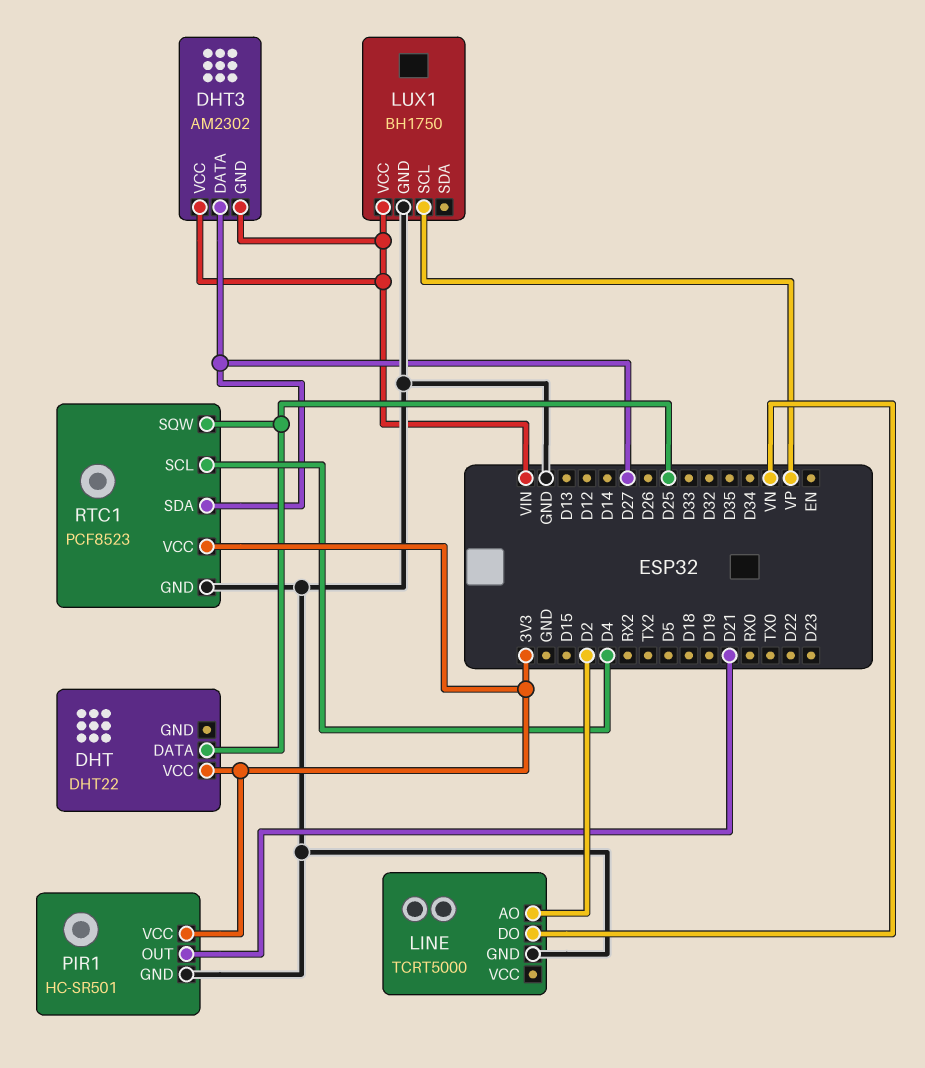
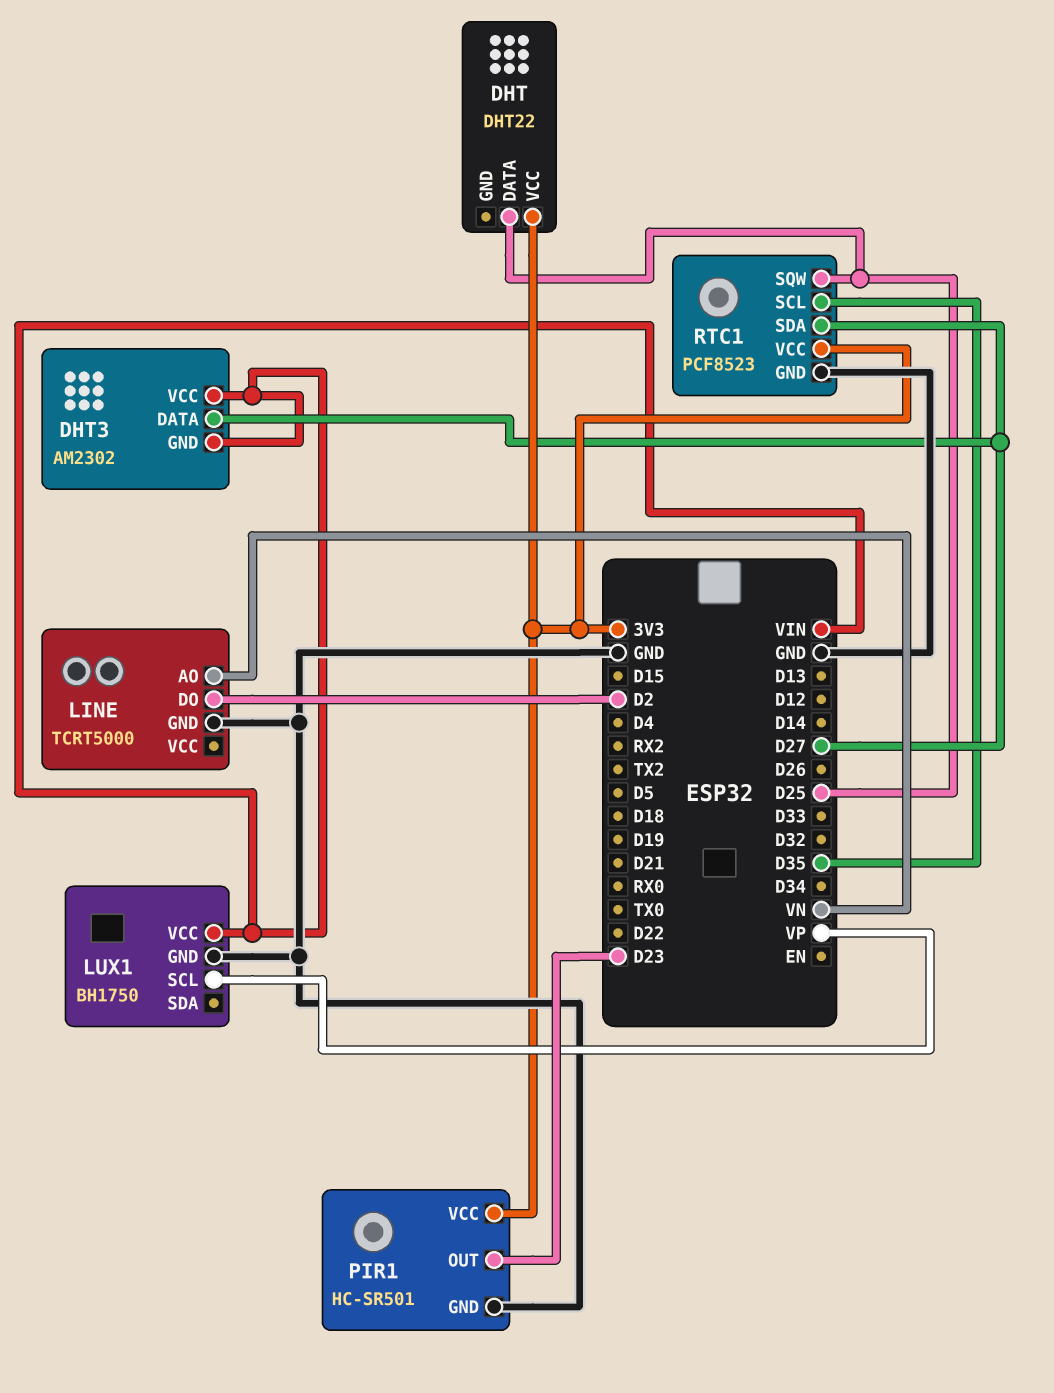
LINE pin AO: D2 -> VN
LINE pin DO: VN -> D2
PIR1 pin OUT: D21 -> D23
RTC1 pin SCL: D4 -> D35

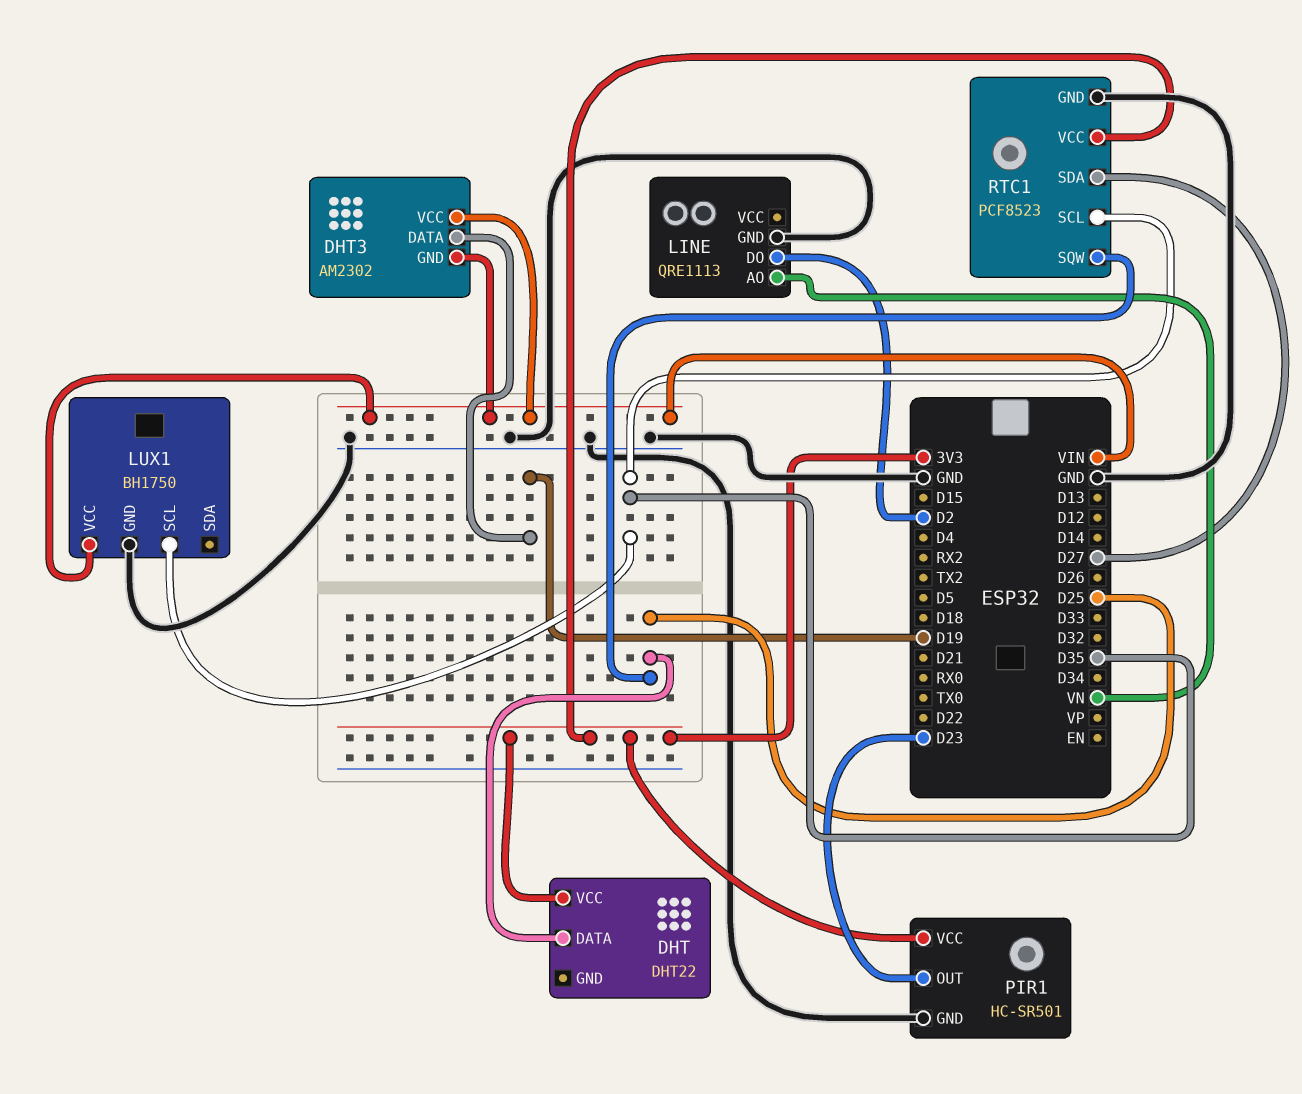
DHT3 pin DATA: D27 -> D19
LINE: TCRT5000 -> QRE1113
LUX1 pin SCL: VP -> D35

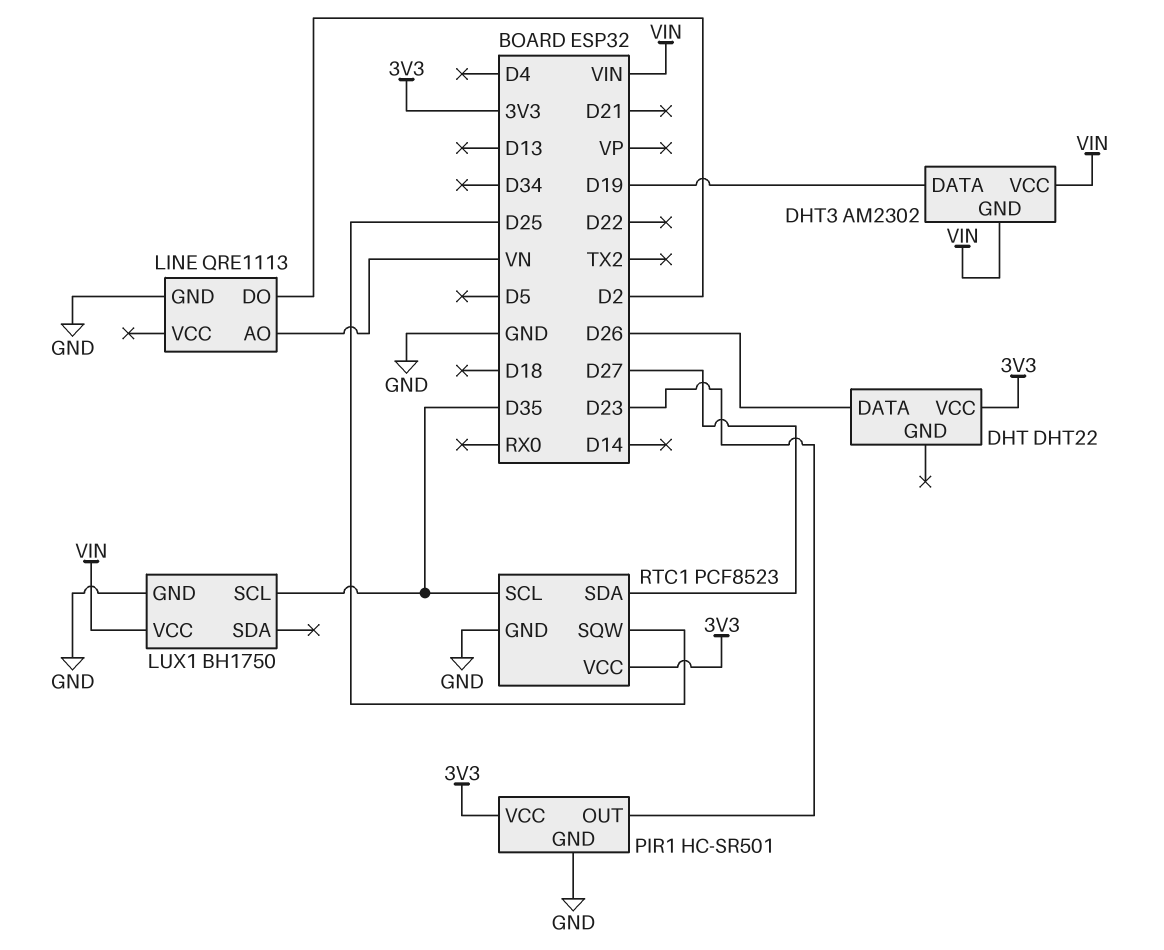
DHT pin DATA: D25 -> D26

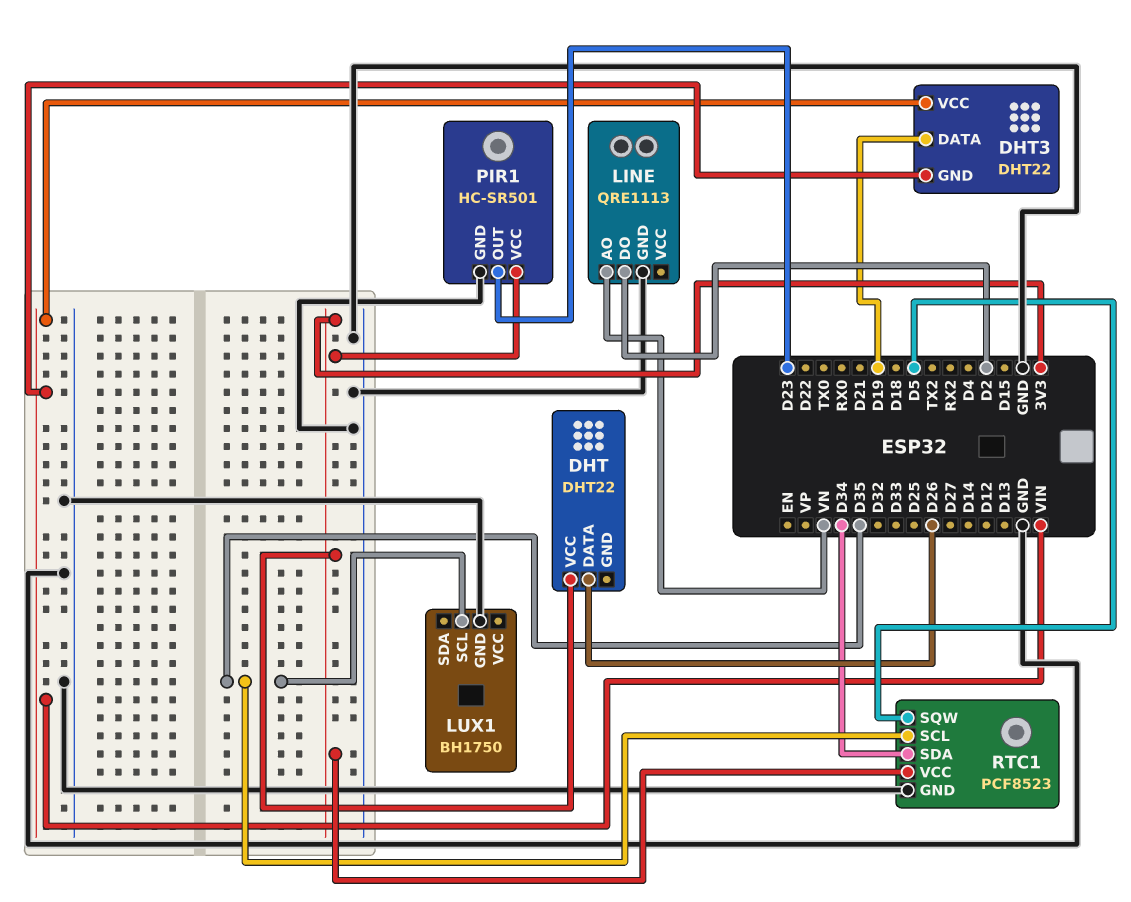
DHT3: AM2302 -> DHT22
LUX1 pin VCC: VIN -> none
RTC1 pin SDA: D27 -> D34
RTC1 pin SQW: D25 -> D5

